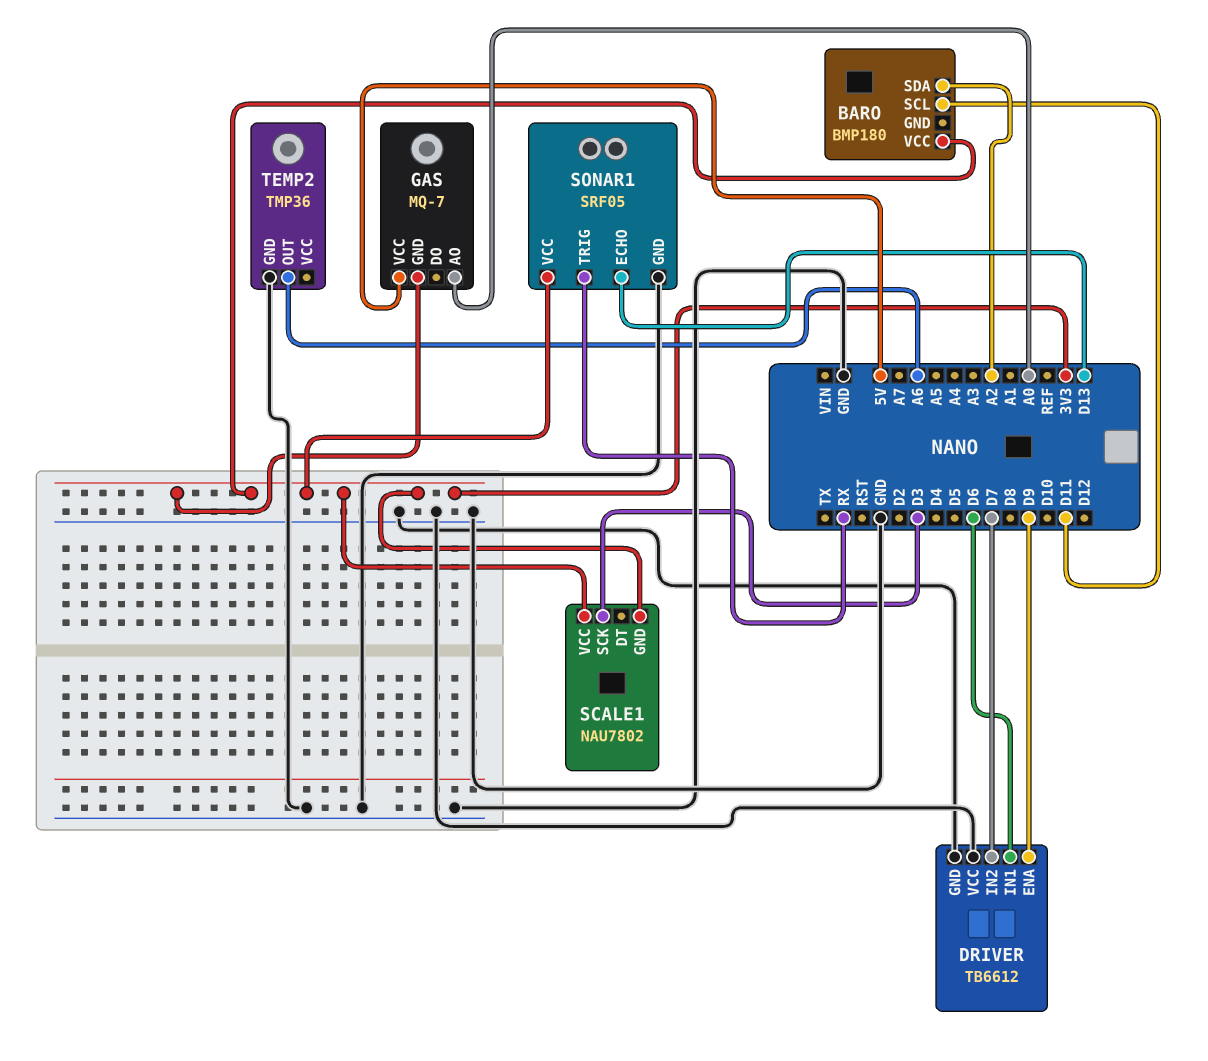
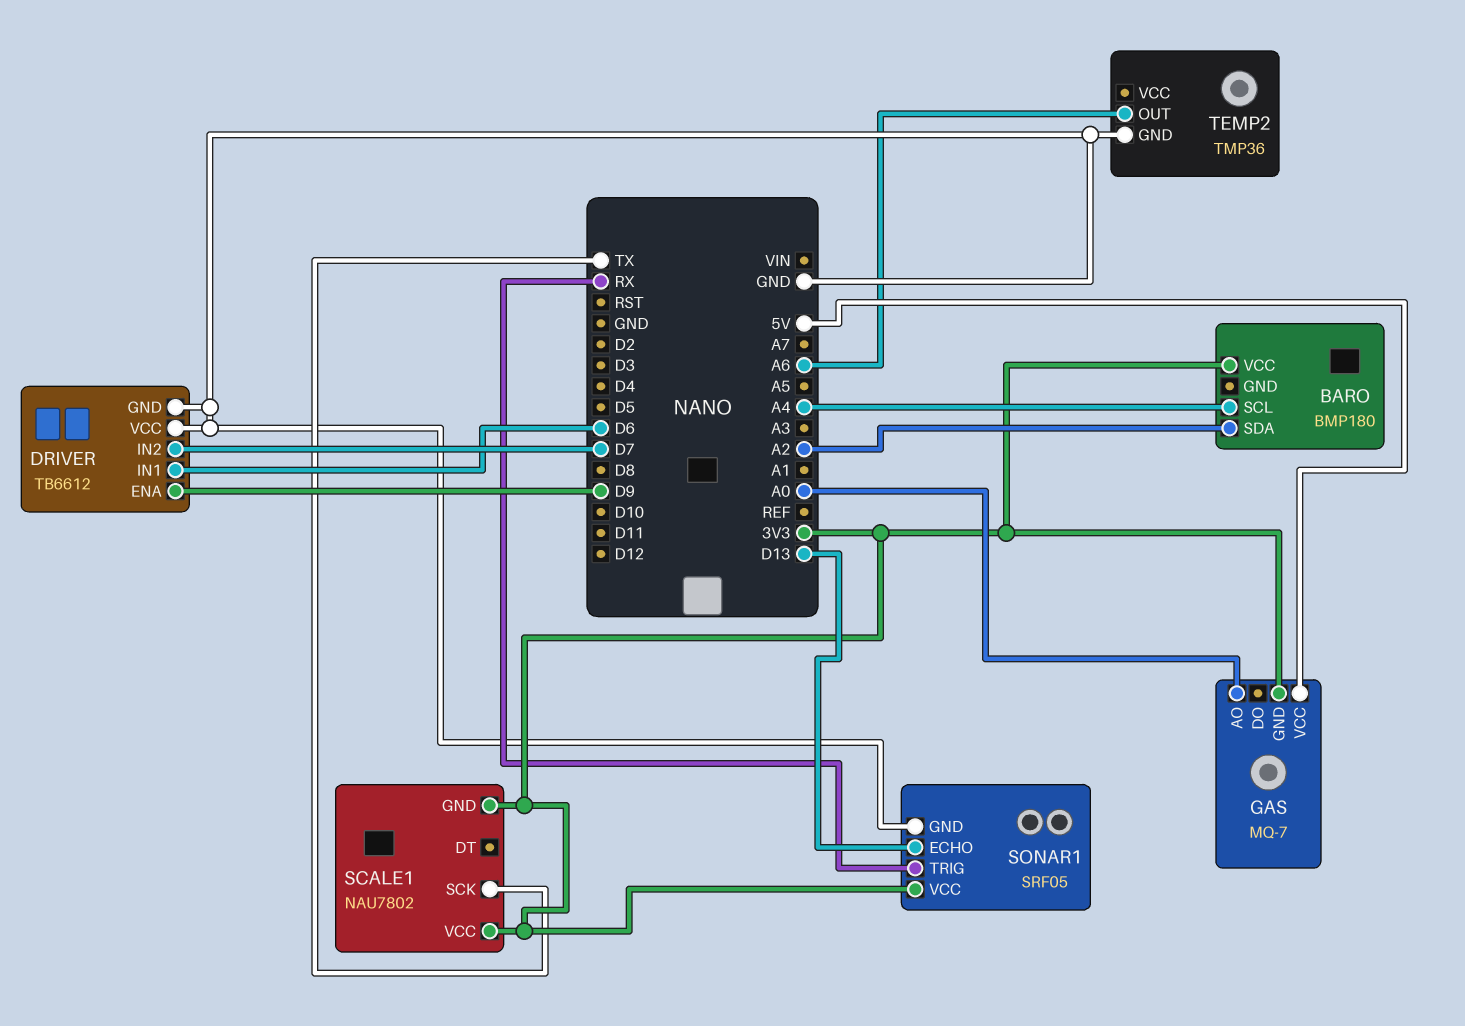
BARO pin SCL: D11 -> A4
SCALE1 pin SCK: D3 -> TX

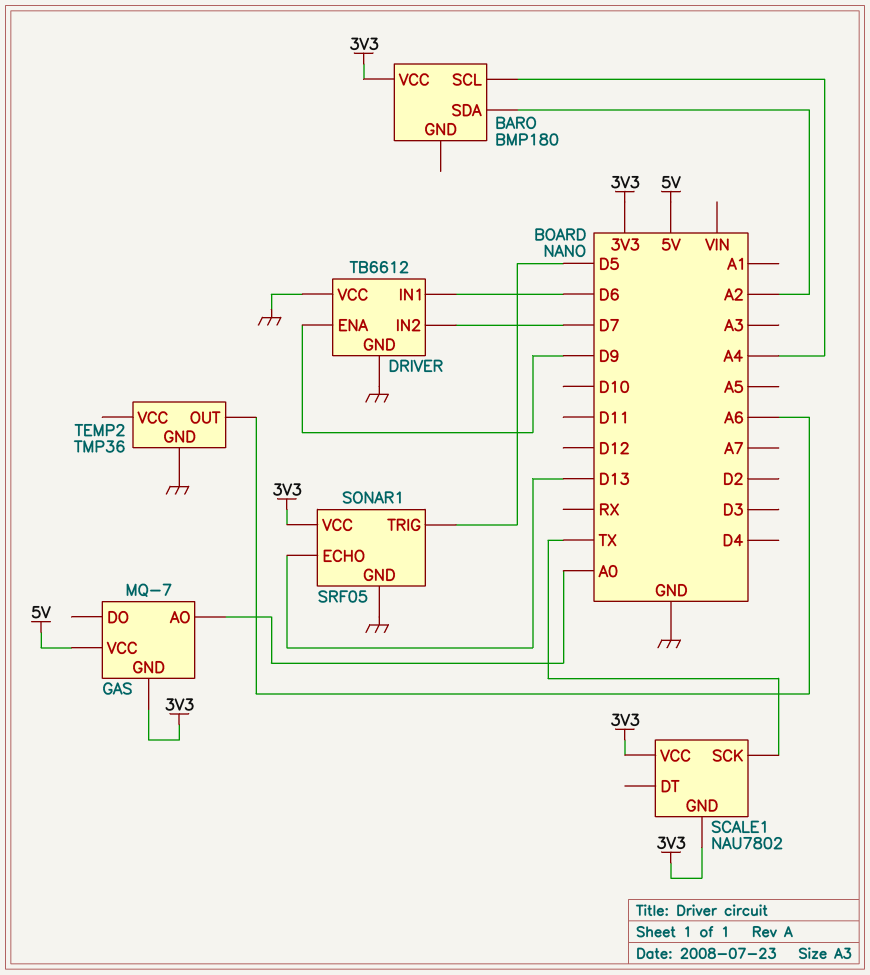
SONAR1 pin TRIG: RX -> D5

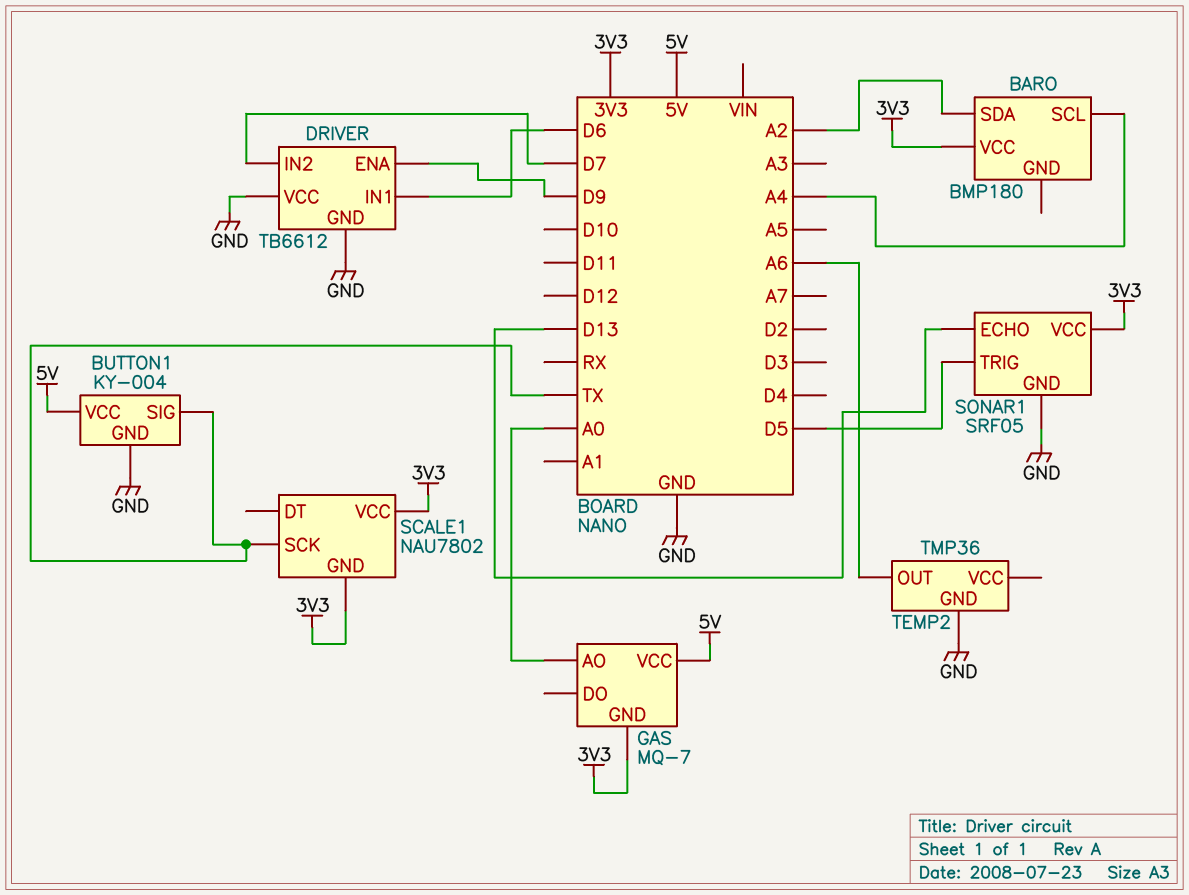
BUTTON1: none -> KY-004
BUTTON1 pin GND: none -> GND
BUTTON1 pin SIG: none -> TX
BUTTON1 pin VCC: none -> 5V

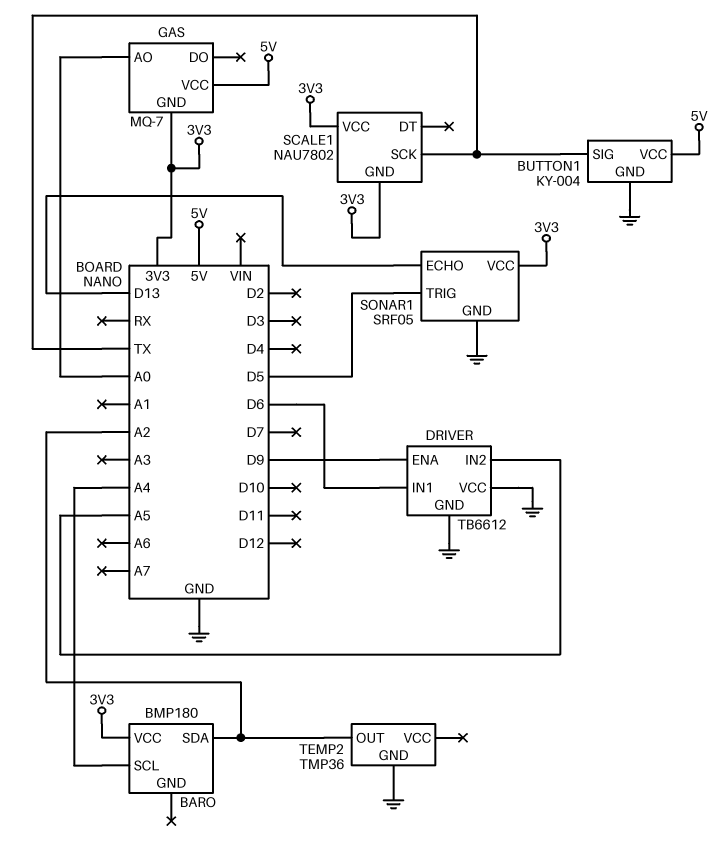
DRIVER pin IN2: D7 -> A5
TEMP2 pin OUT: A6 -> A2

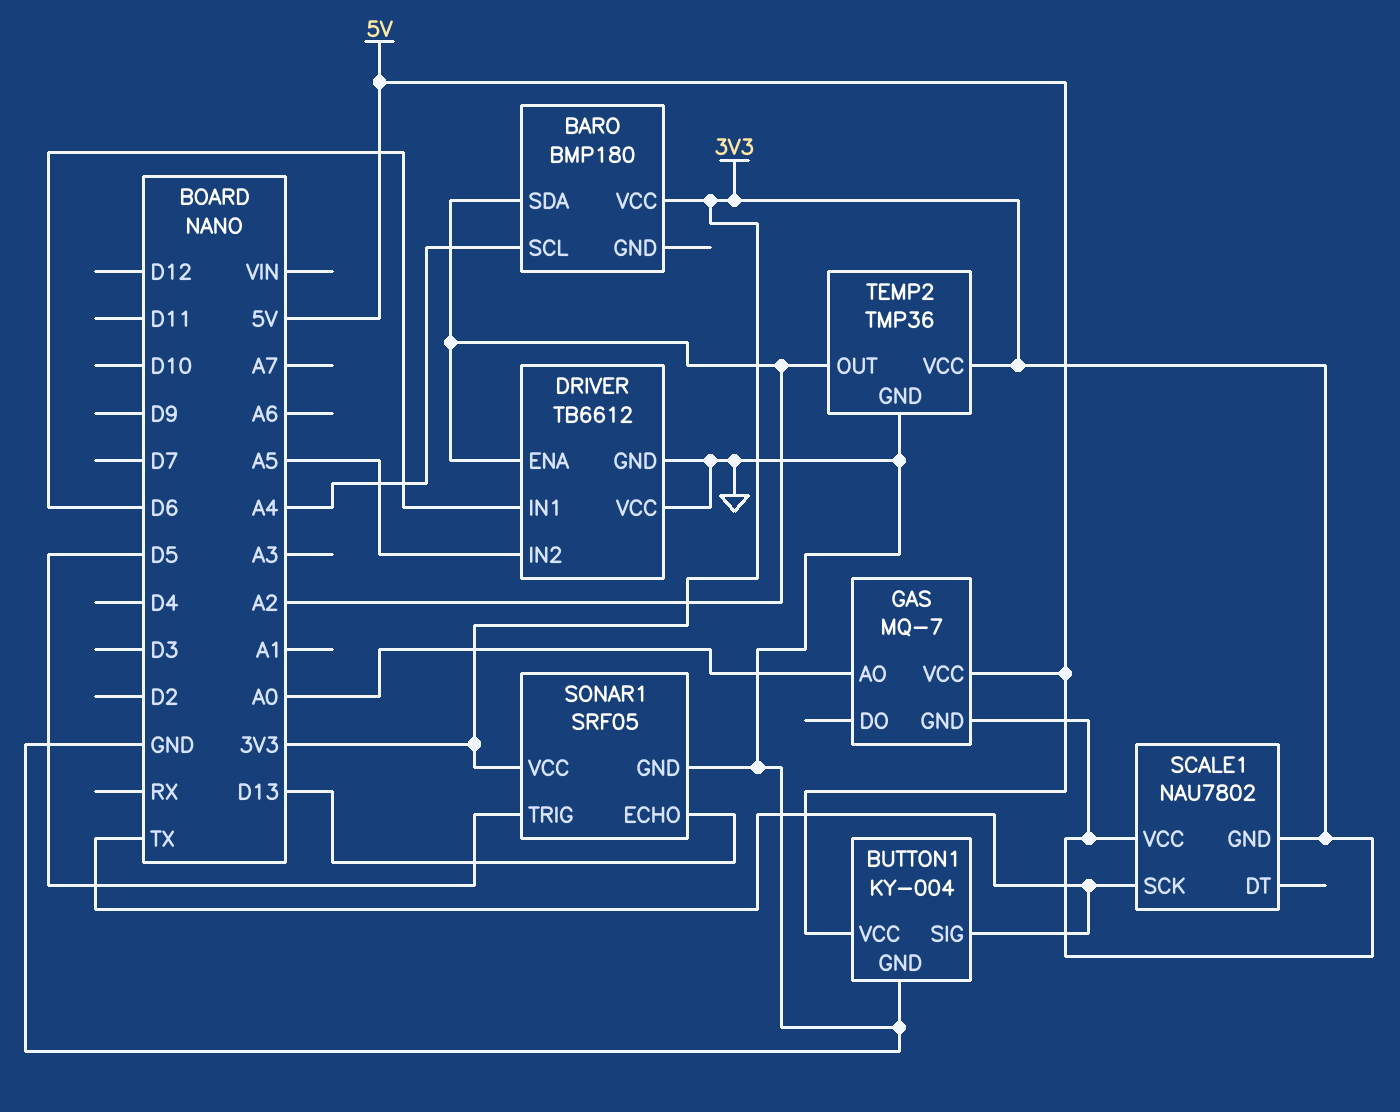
DRIVER pin ENA: D9 -> A2
TEMP2 pin VCC: none -> 3V3

